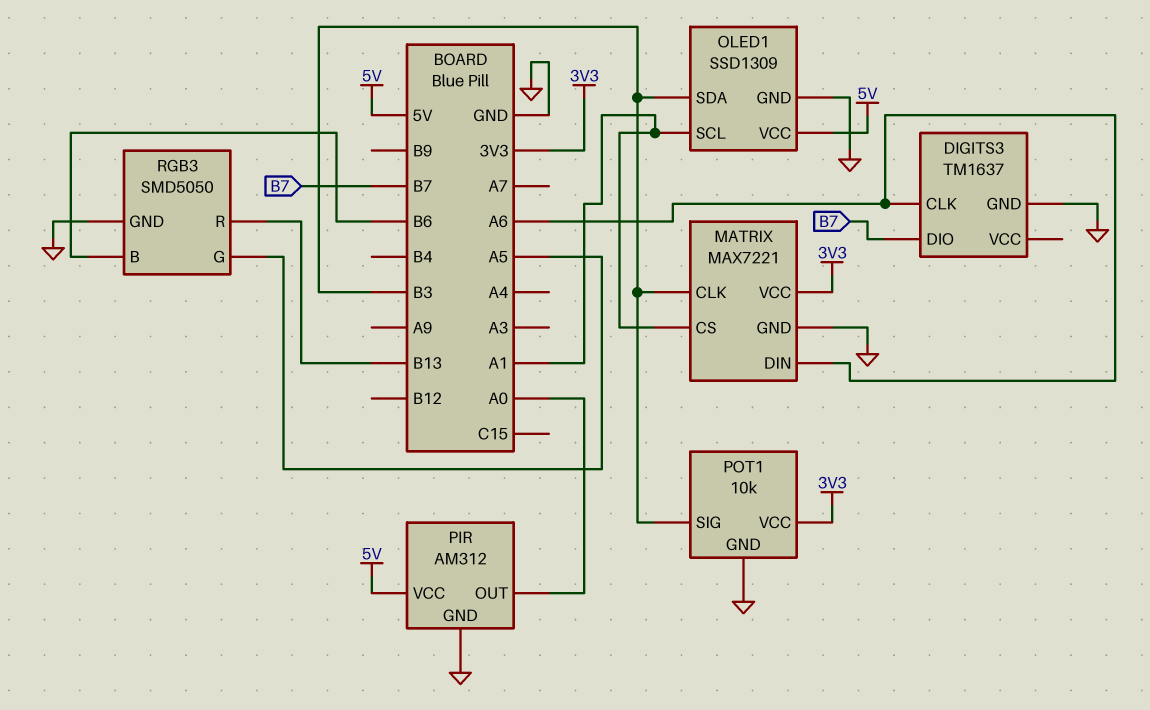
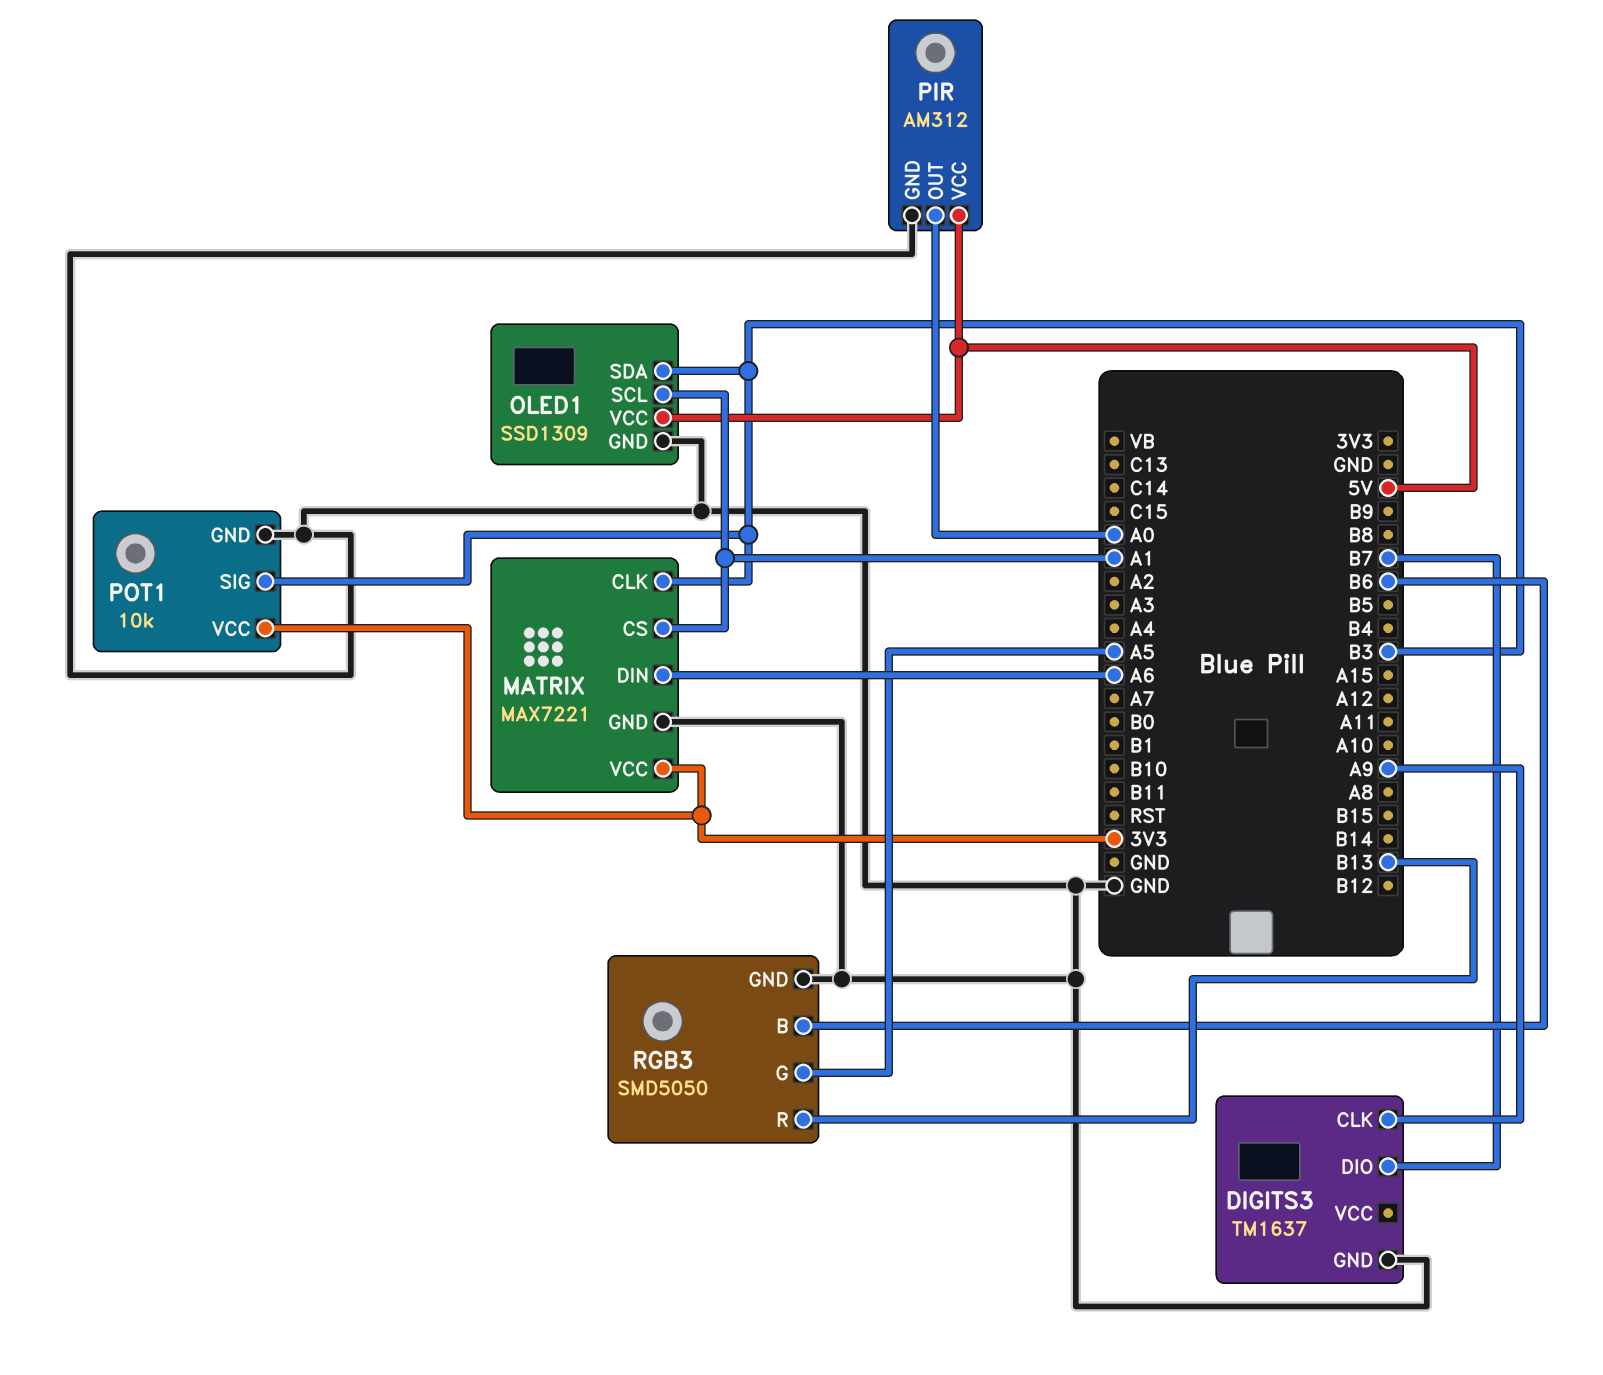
DIGITS3 pin CLK: A6 -> A9

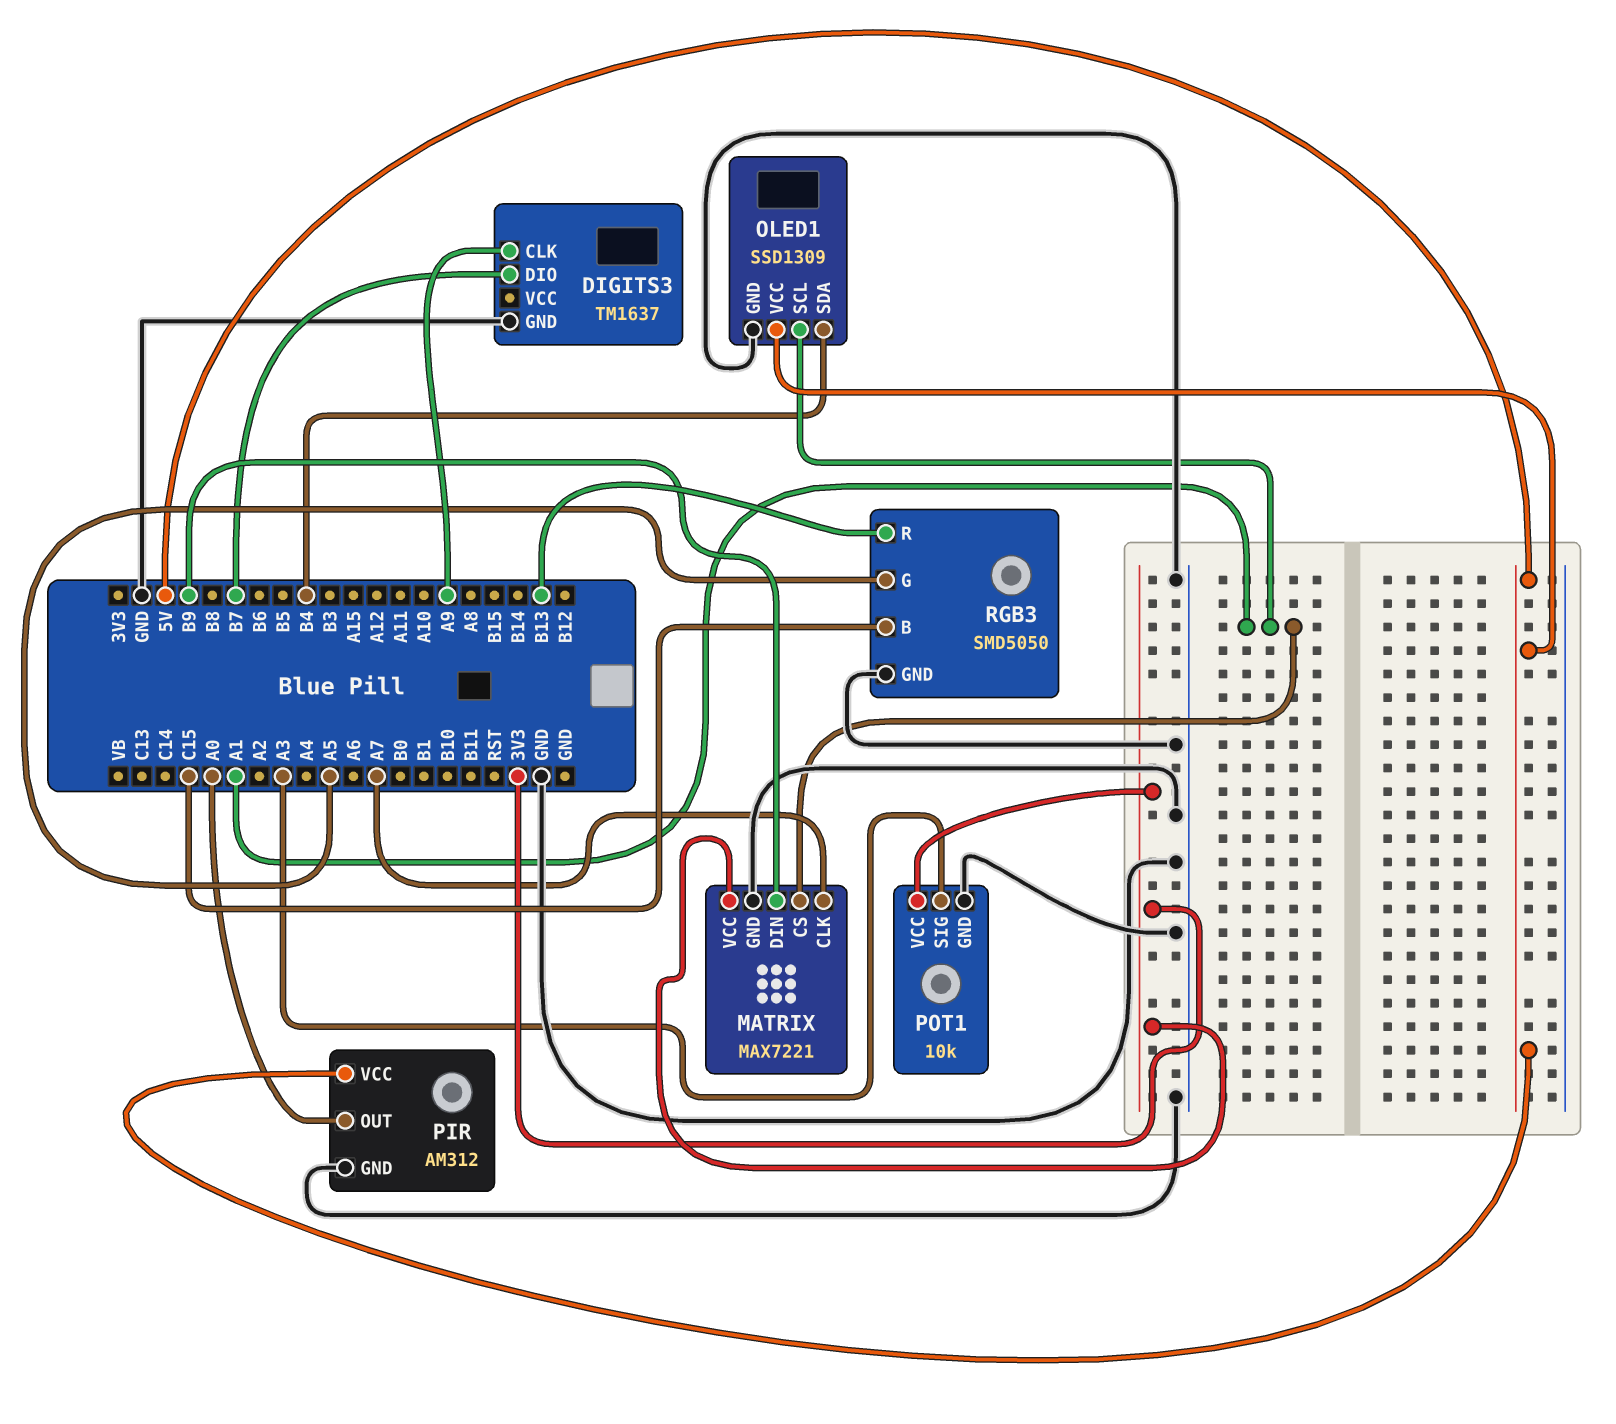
MATRIX pin CLK: B3 -> A7
MATRIX pin DIN: A6 -> B9
OLED1 pin SDA: B3 -> B4
POT1 pin SIG: B3 -> A3
RGB3 pin B: B6 -> C15

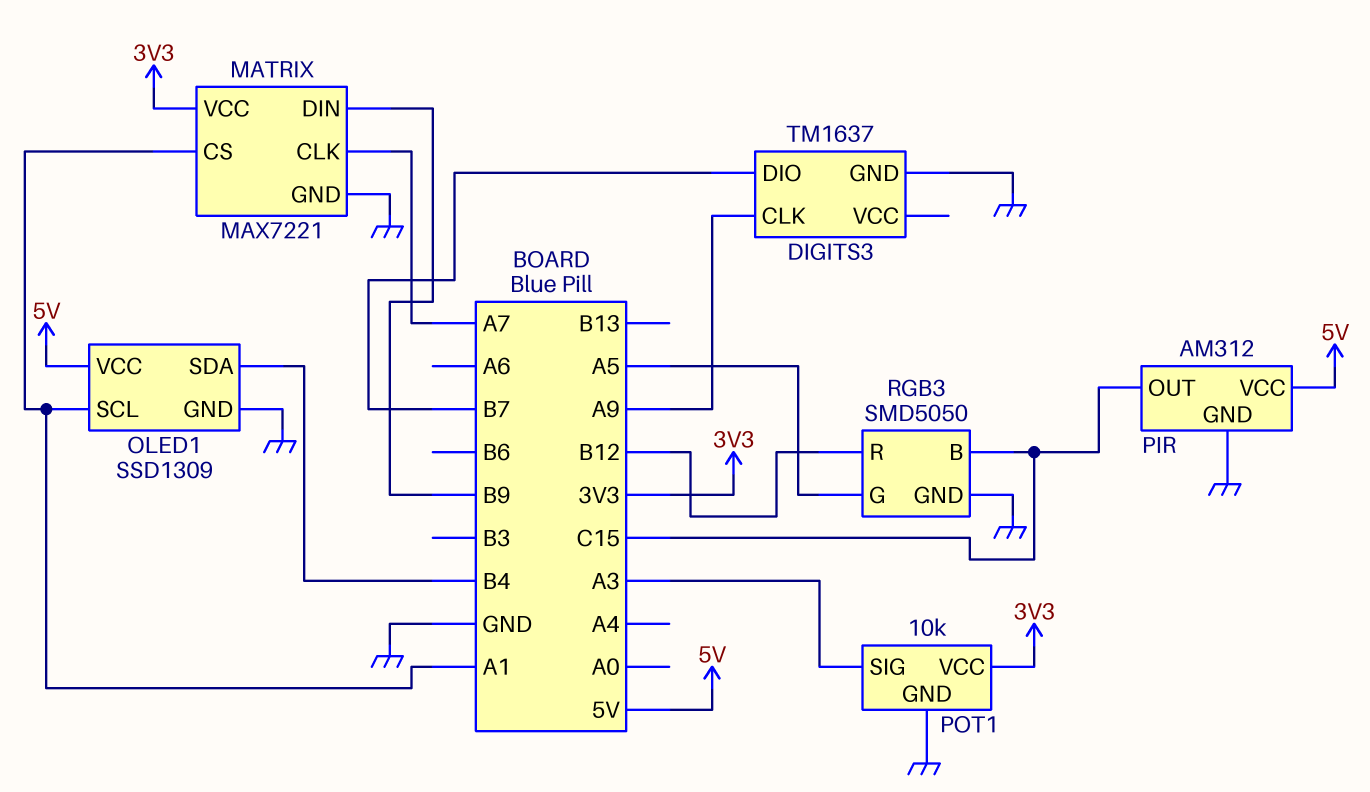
PIR pin OUT: A0 -> C15
RGB3 pin R: B13 -> B12

